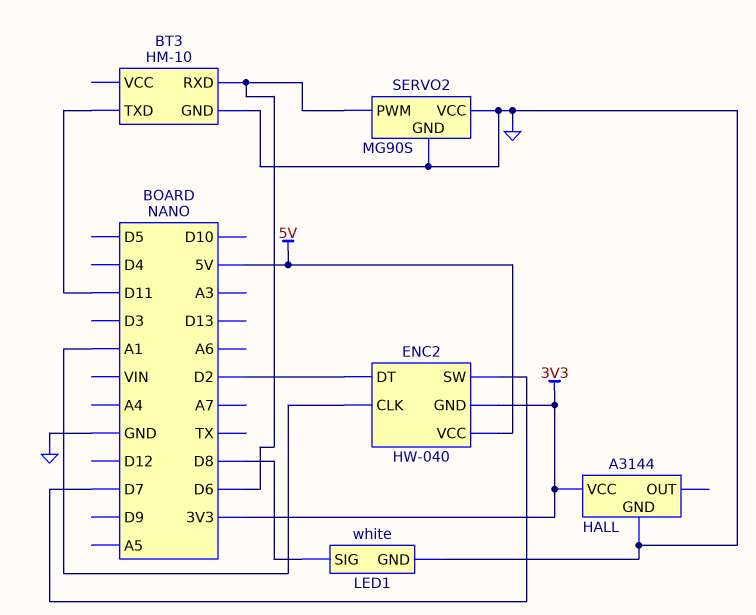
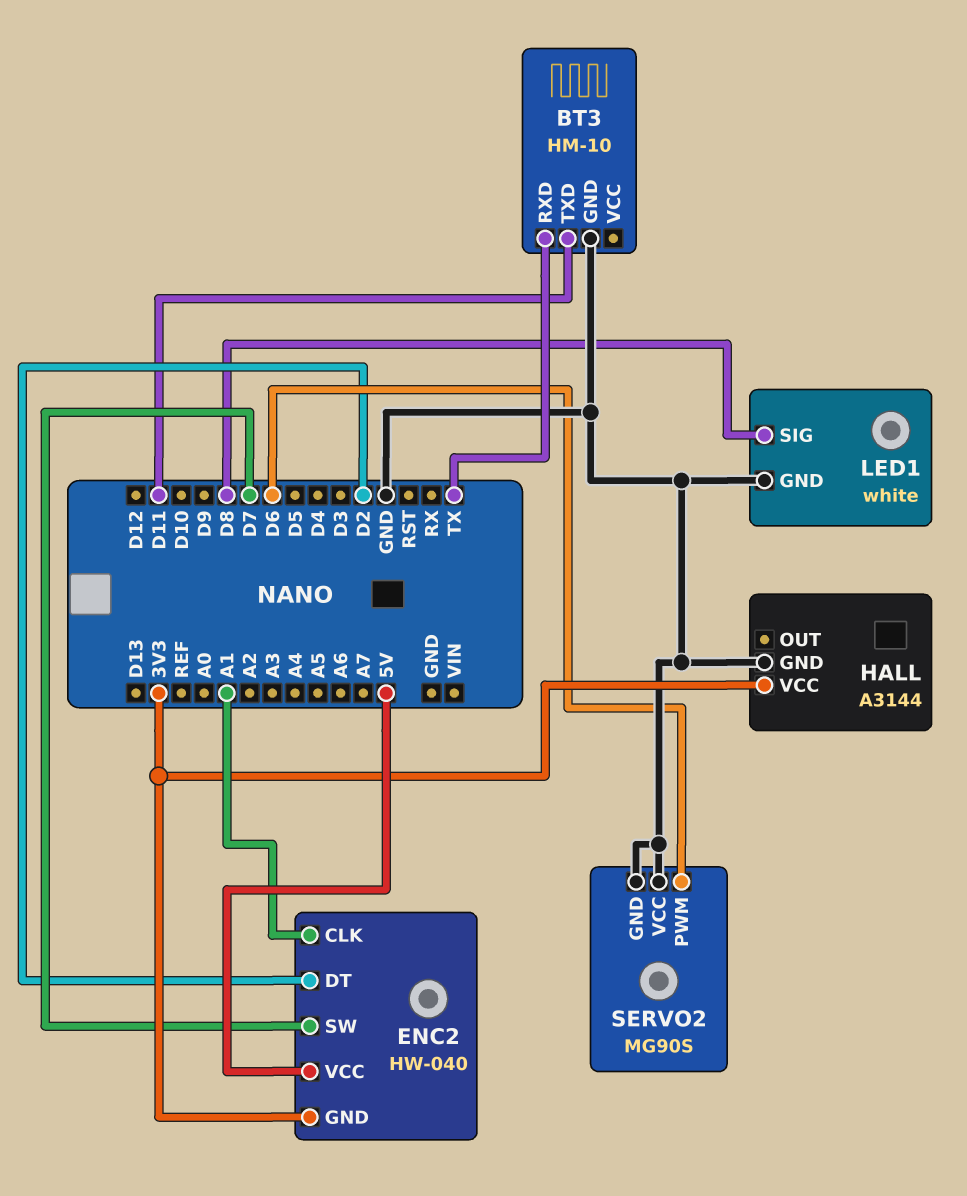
BT3 pin RXD: D6 -> TX

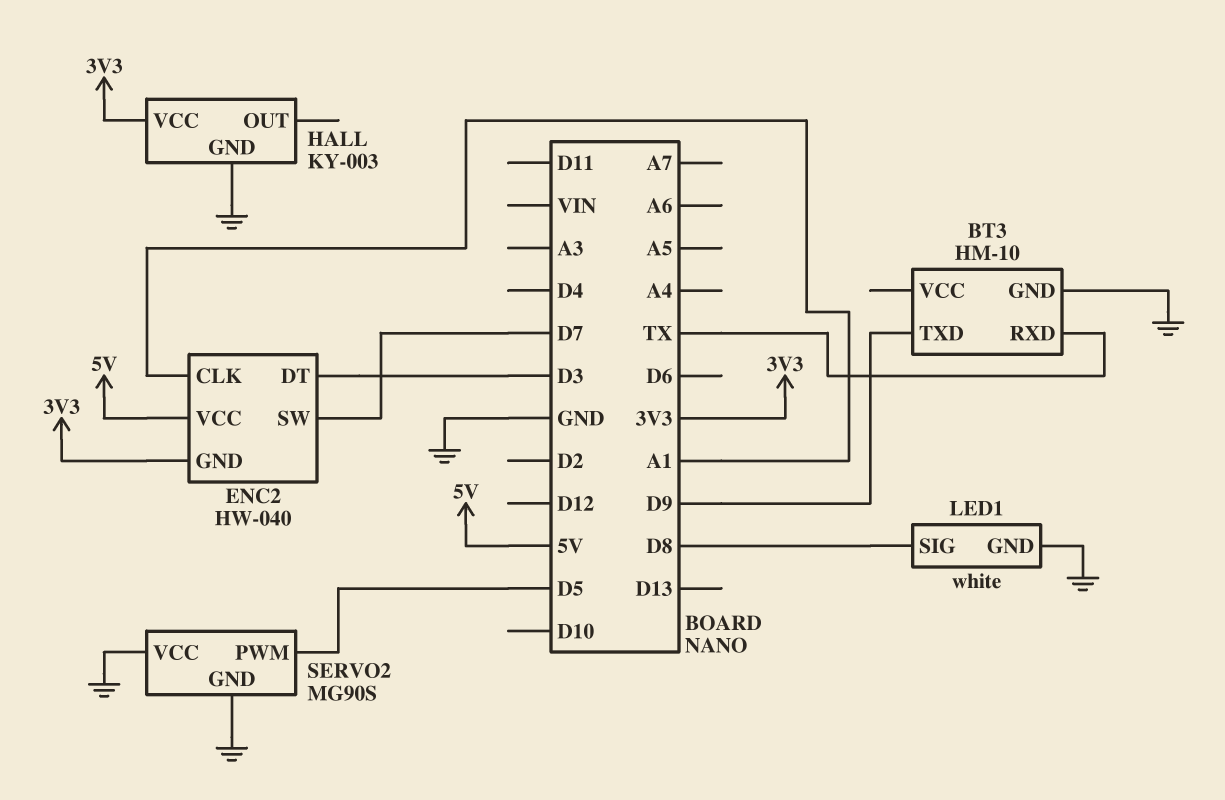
BT3 pin TXD: D11 -> D9
ENC2 pin DT: D2 -> D3
HALL: A3144 -> KY-003
SERVO2 pin PWM: D6 -> D5

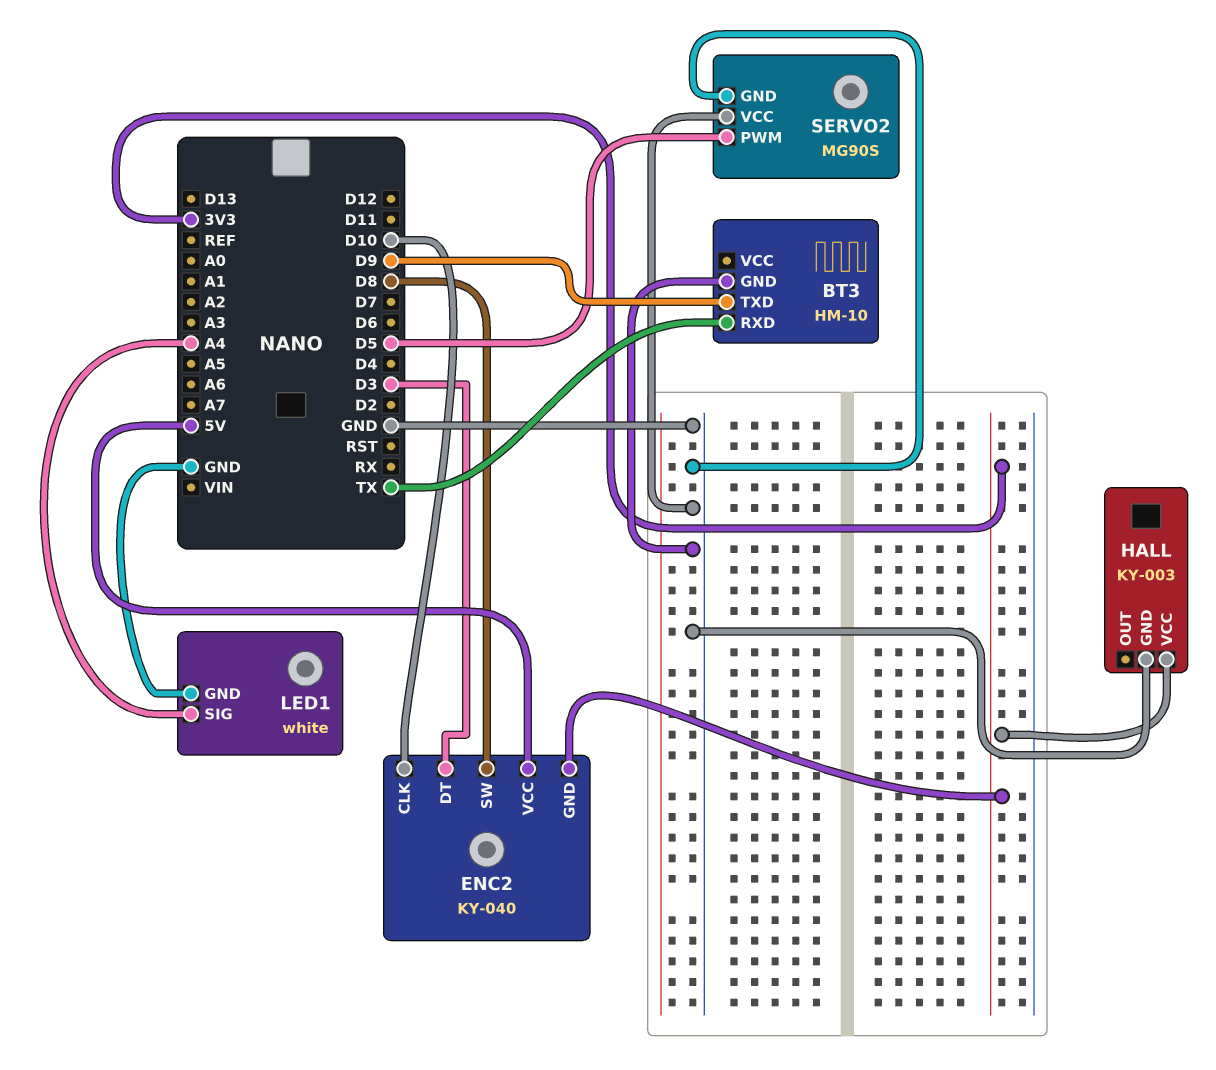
ENC2: HW-040 -> KY-040
ENC2 pin CLK: A1 -> D10
ENC2 pin SW: D7 -> D8
LED1 pin SIG: D8 -> A4

